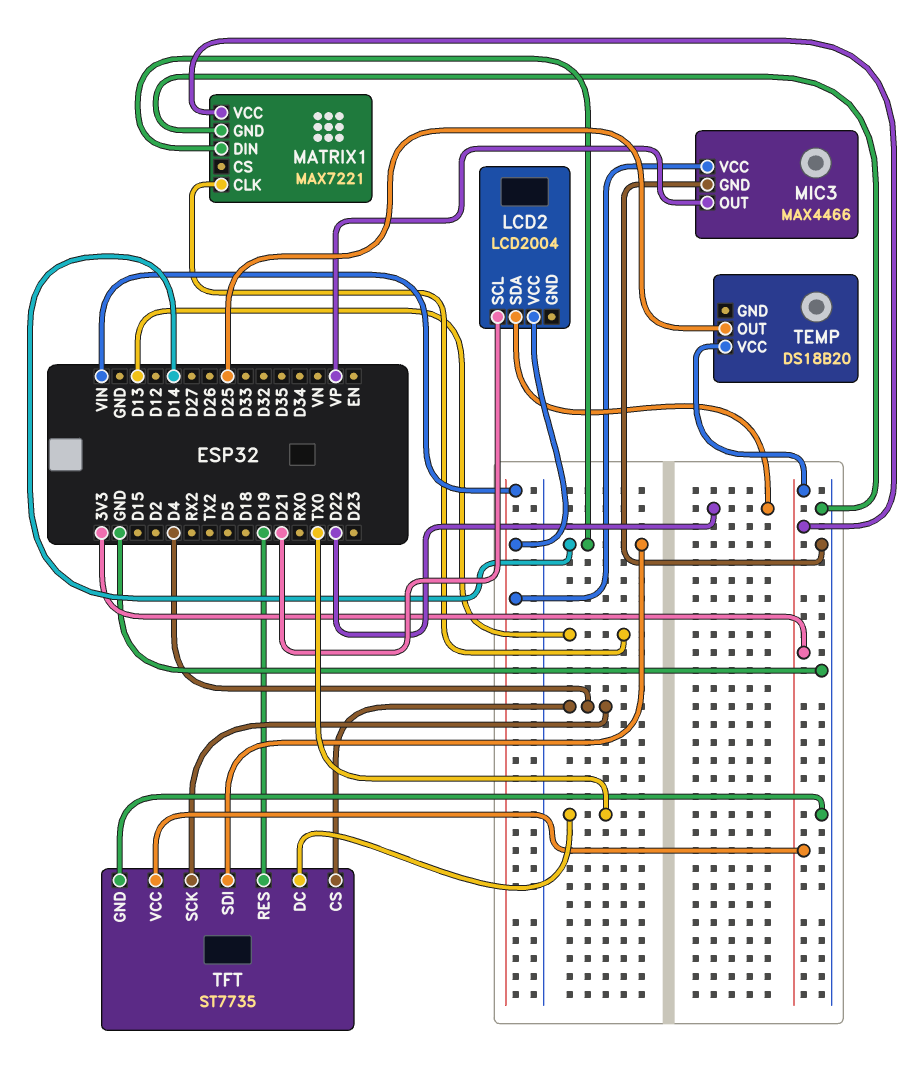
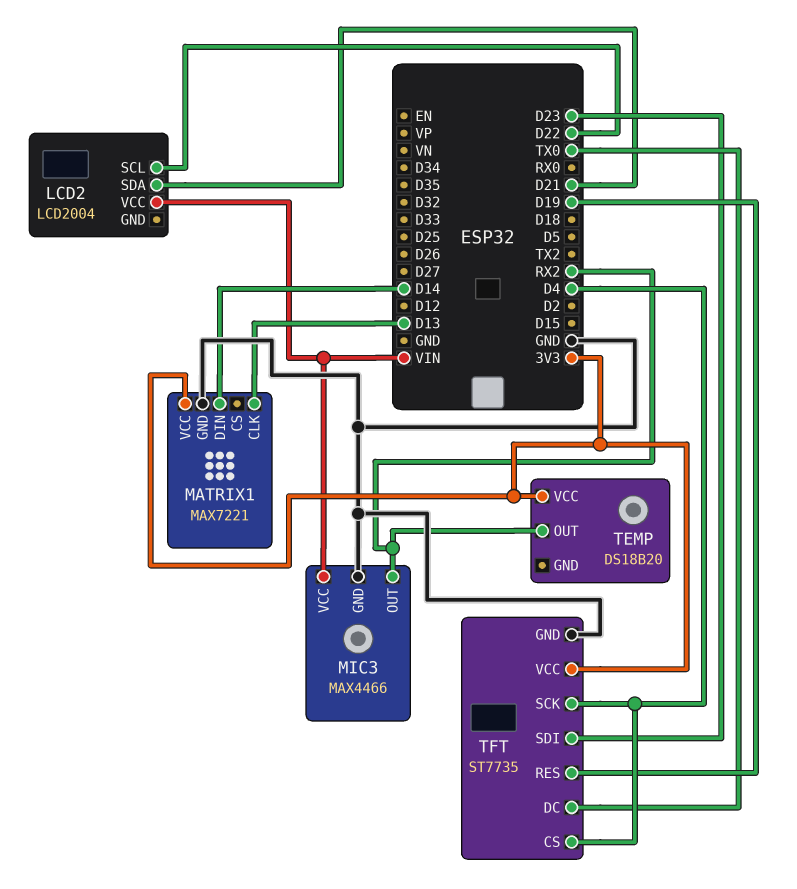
LCD2 pin SCL: D21 -> D22
LCD2 pin SDA: D22 -> D21
MIC3 pin OUT: VP -> RX2
TEMP pin OUT: D25 -> RX2
TFT pin SDI: D14 -> D23

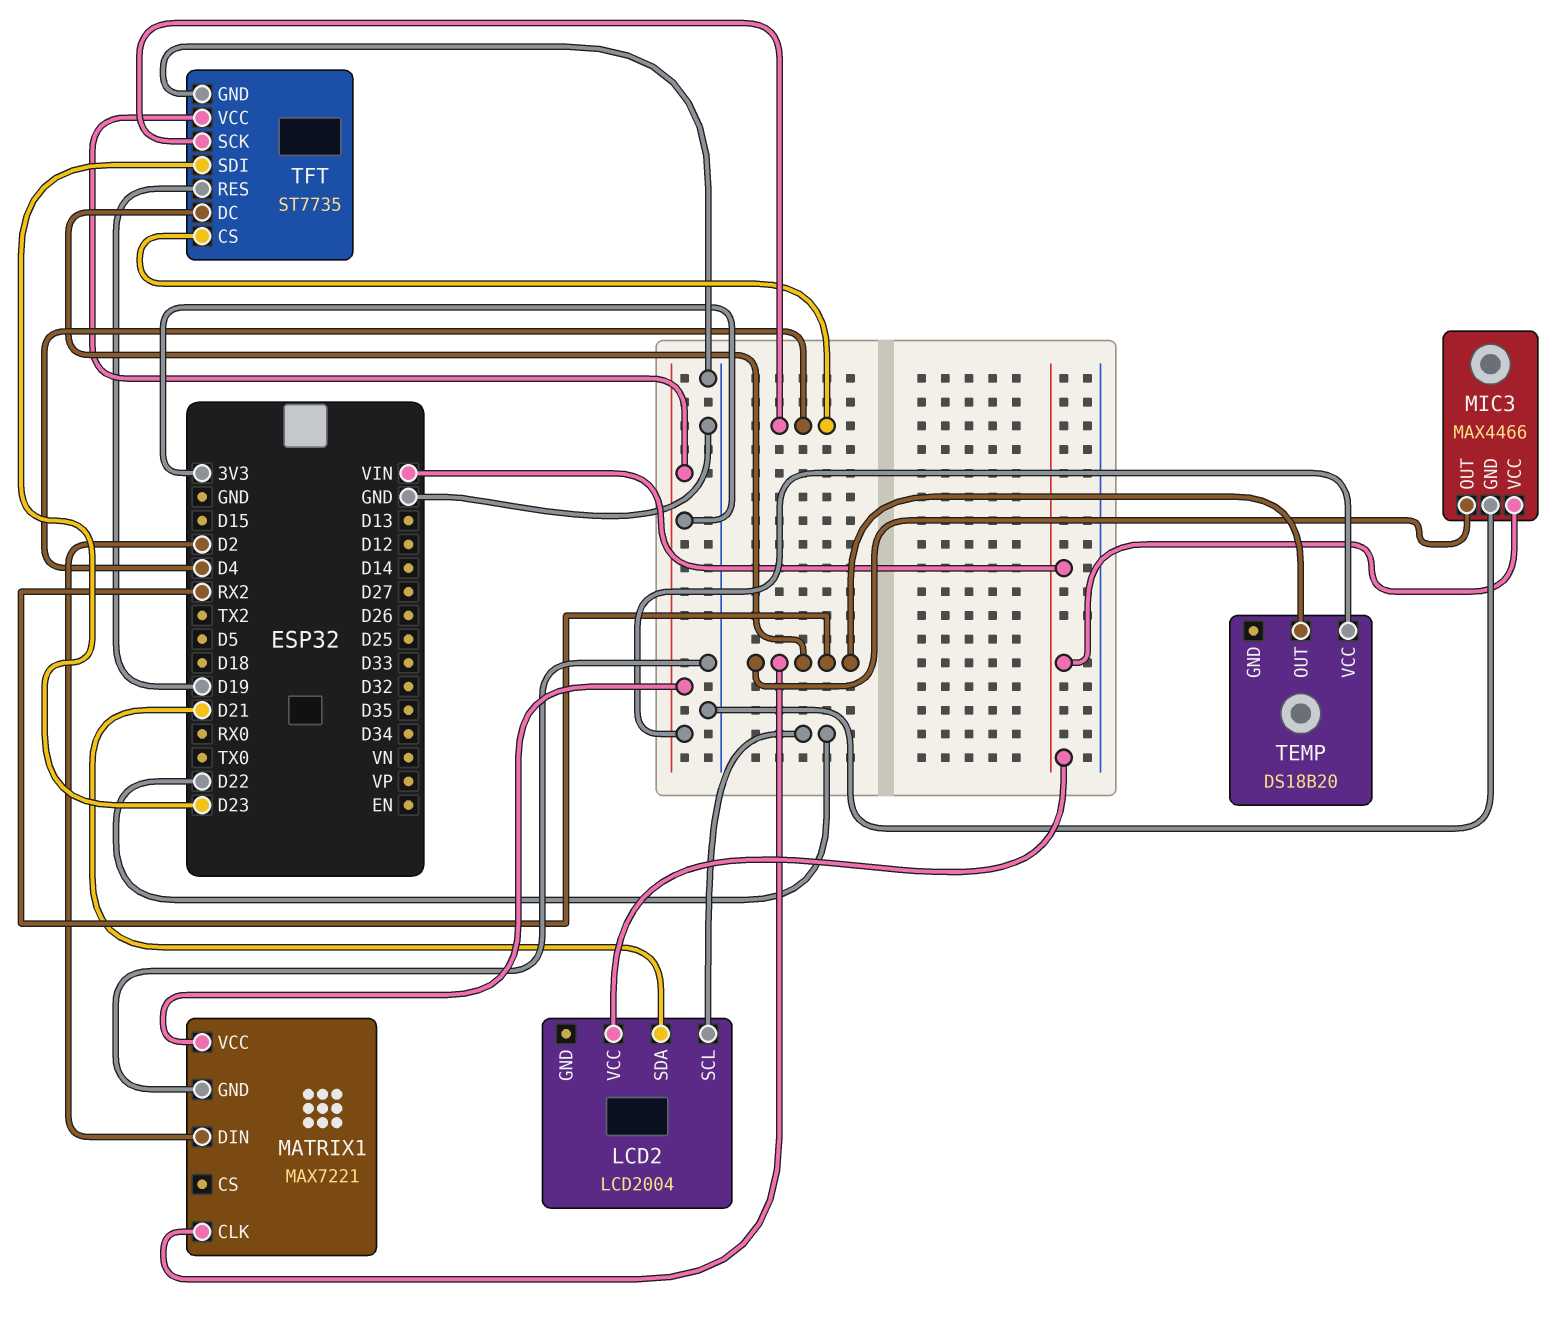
MATRIX1 pin CLK: D13 -> RX2
MATRIX1 pin DIN: D14 -> D2
TFT pin DC: TX0 -> RX2

